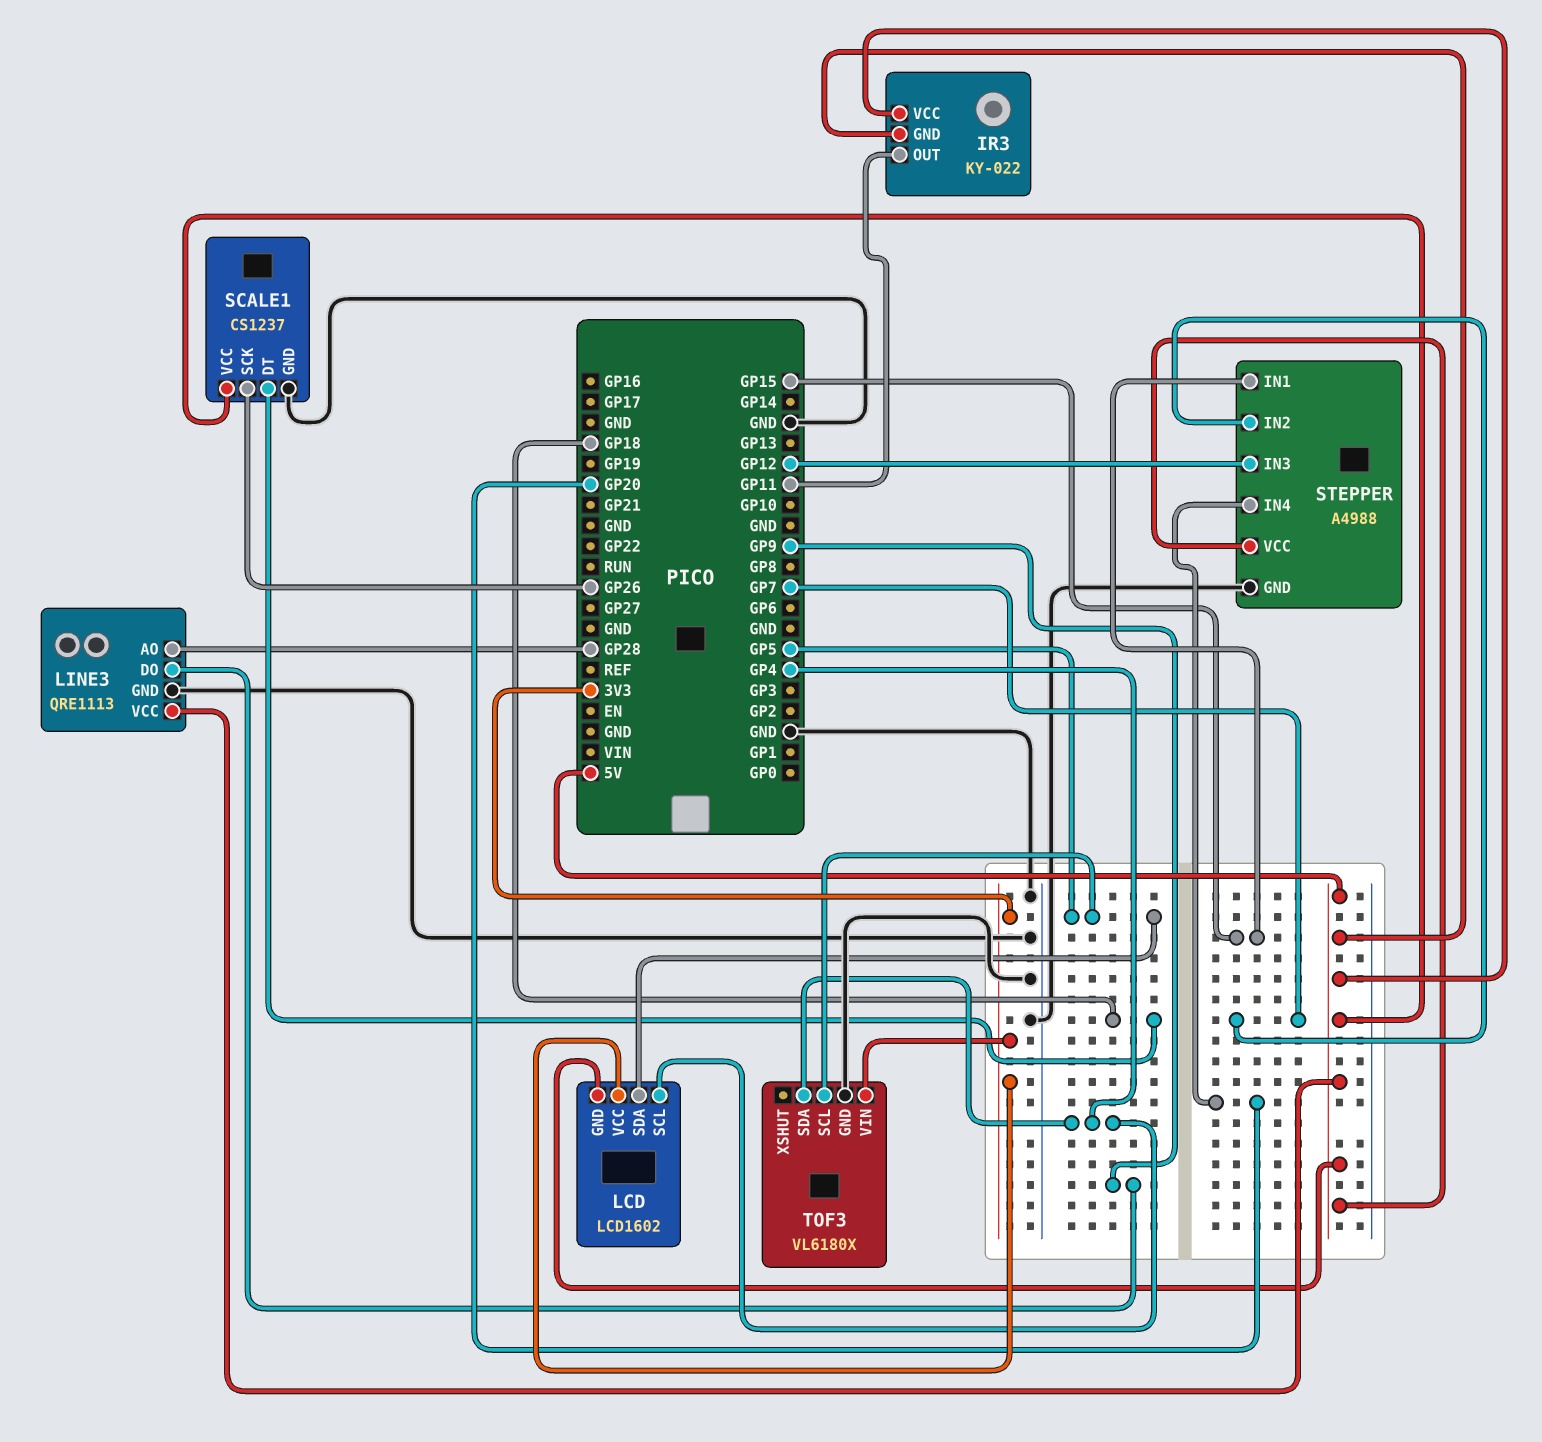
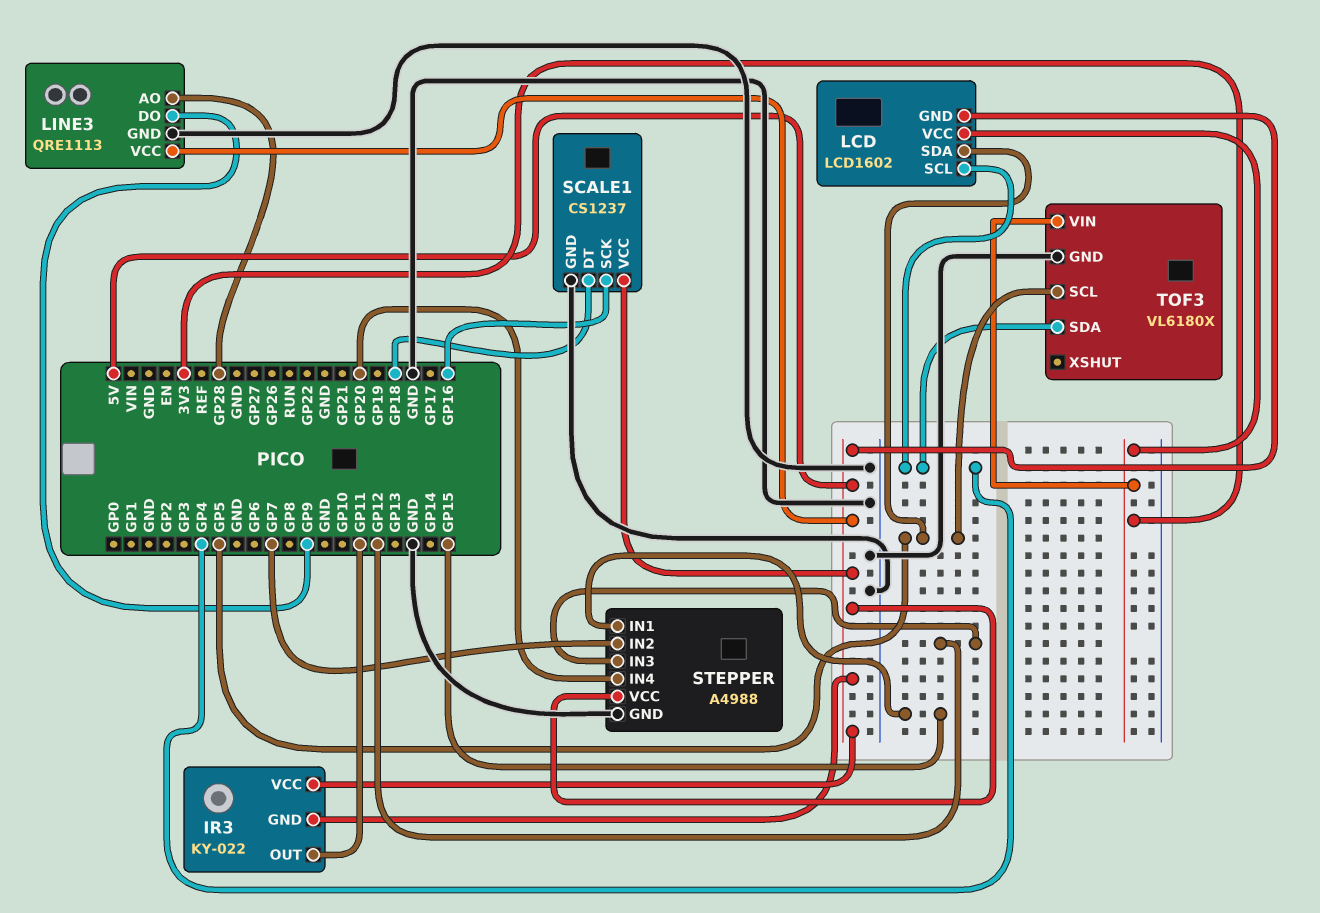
SCALE1 pin SCK: GP26 -> GP16

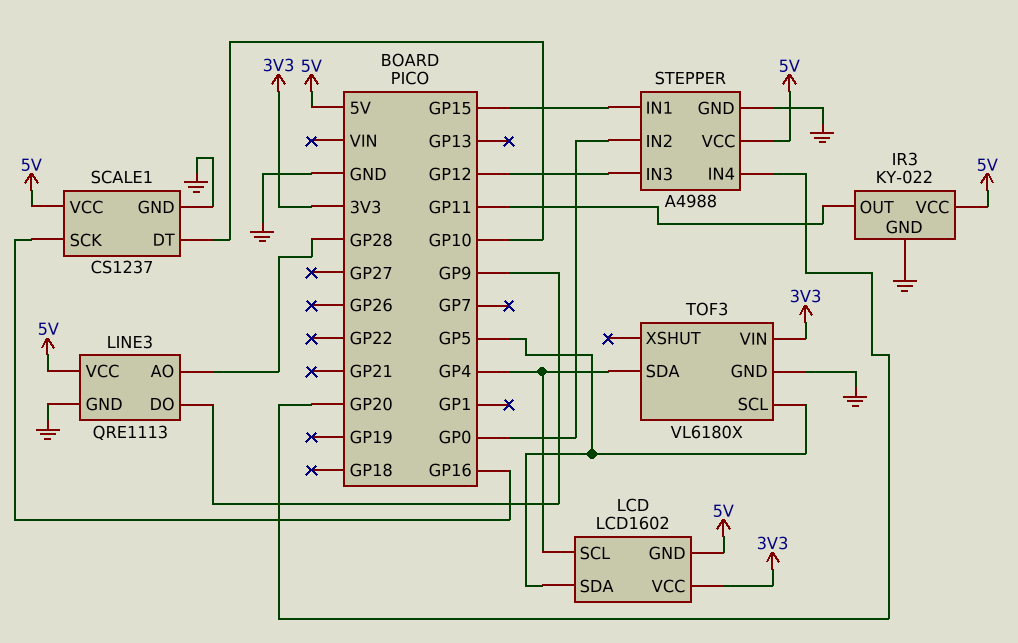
IR3 pin GND: 5V -> GND
SCALE1 pin DT: GP18 -> GP10
STEPPER pin IN2: GP7 -> GP0

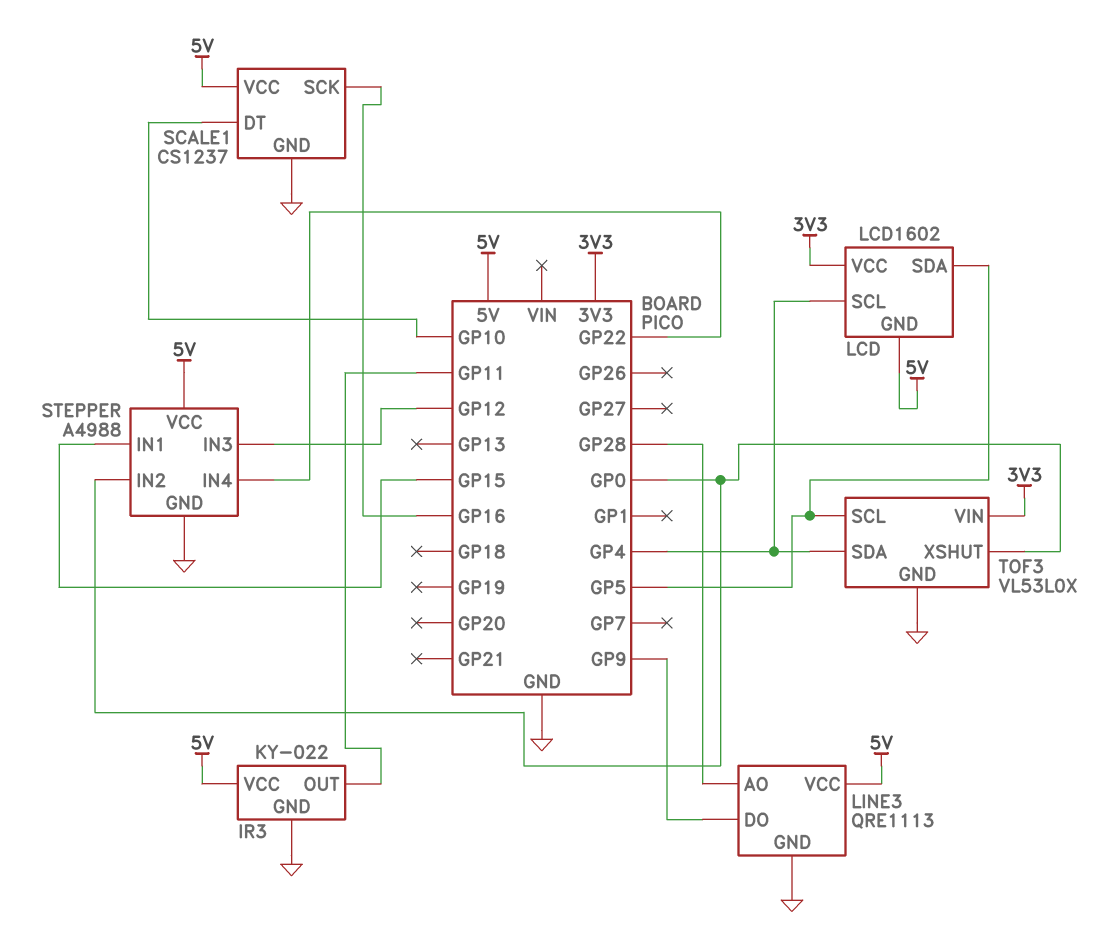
STEPPER pin IN4: GP20 -> GP22
TOF3: VL6180X -> VL53L0X
TOF3 pin XSHUT: none -> GP0

